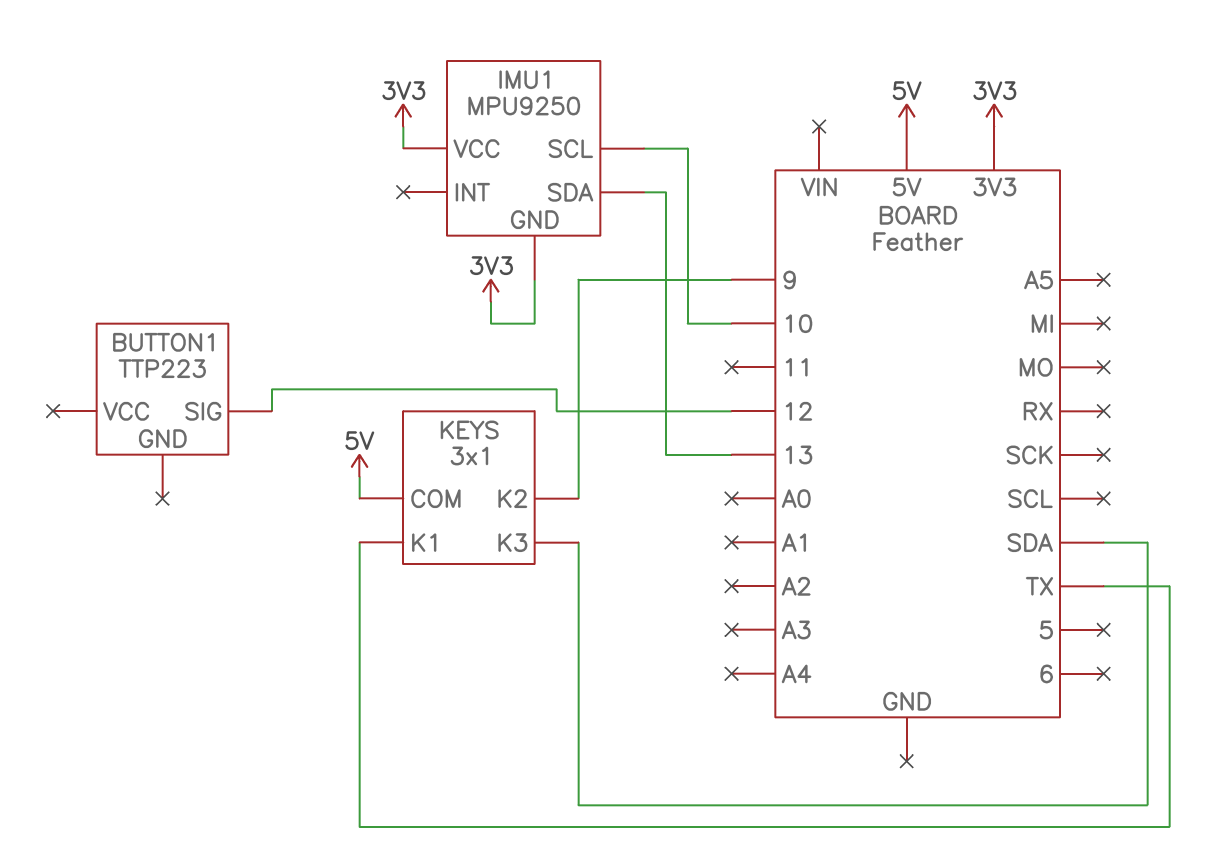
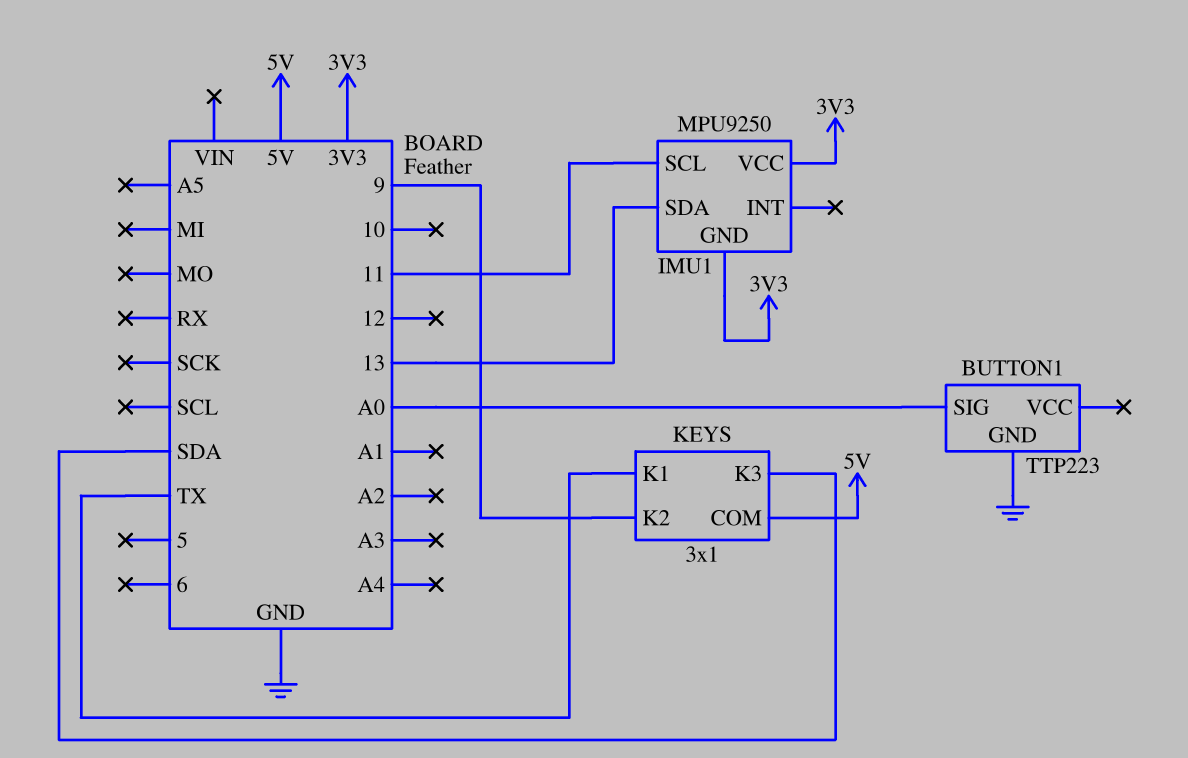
BUTTON1 pin GND: none -> GND
BUTTON1 pin SIG: 12 -> A0
IMU1 pin SCL: 10 -> 11

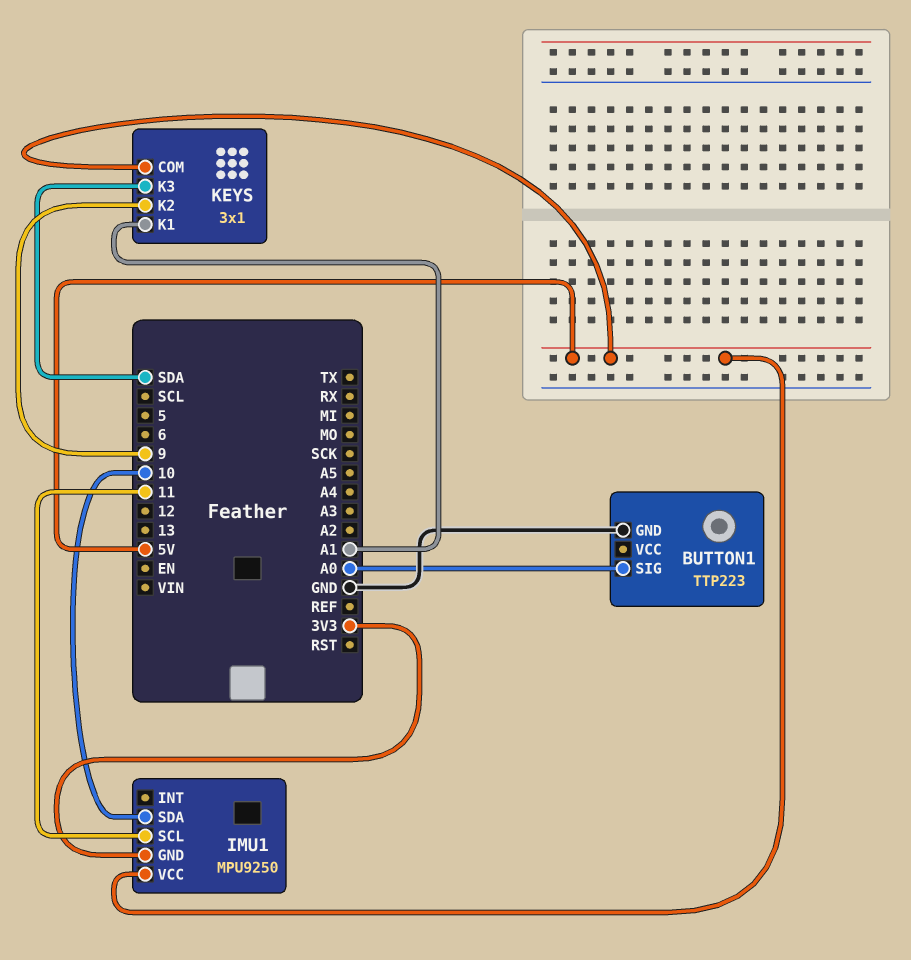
IMU1 pin SDA: 13 -> 10
IMU1 pin VCC: 3V3 -> 5V
KEYS pin K1: TX -> A1

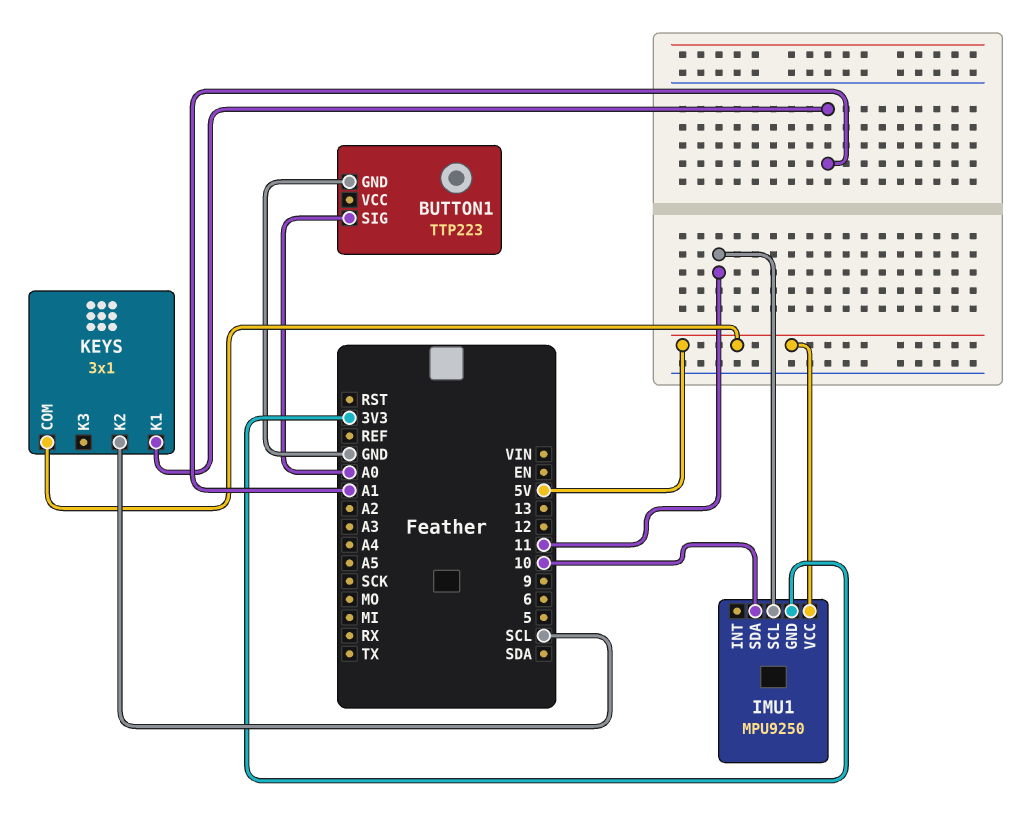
KEYS pin K2: 9 -> SCL
KEYS pin K3: SDA -> none

